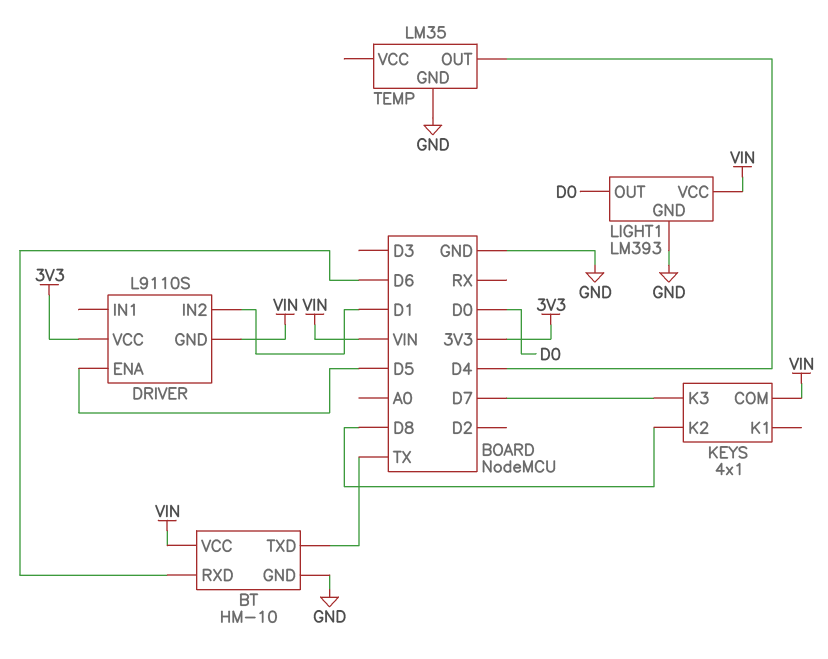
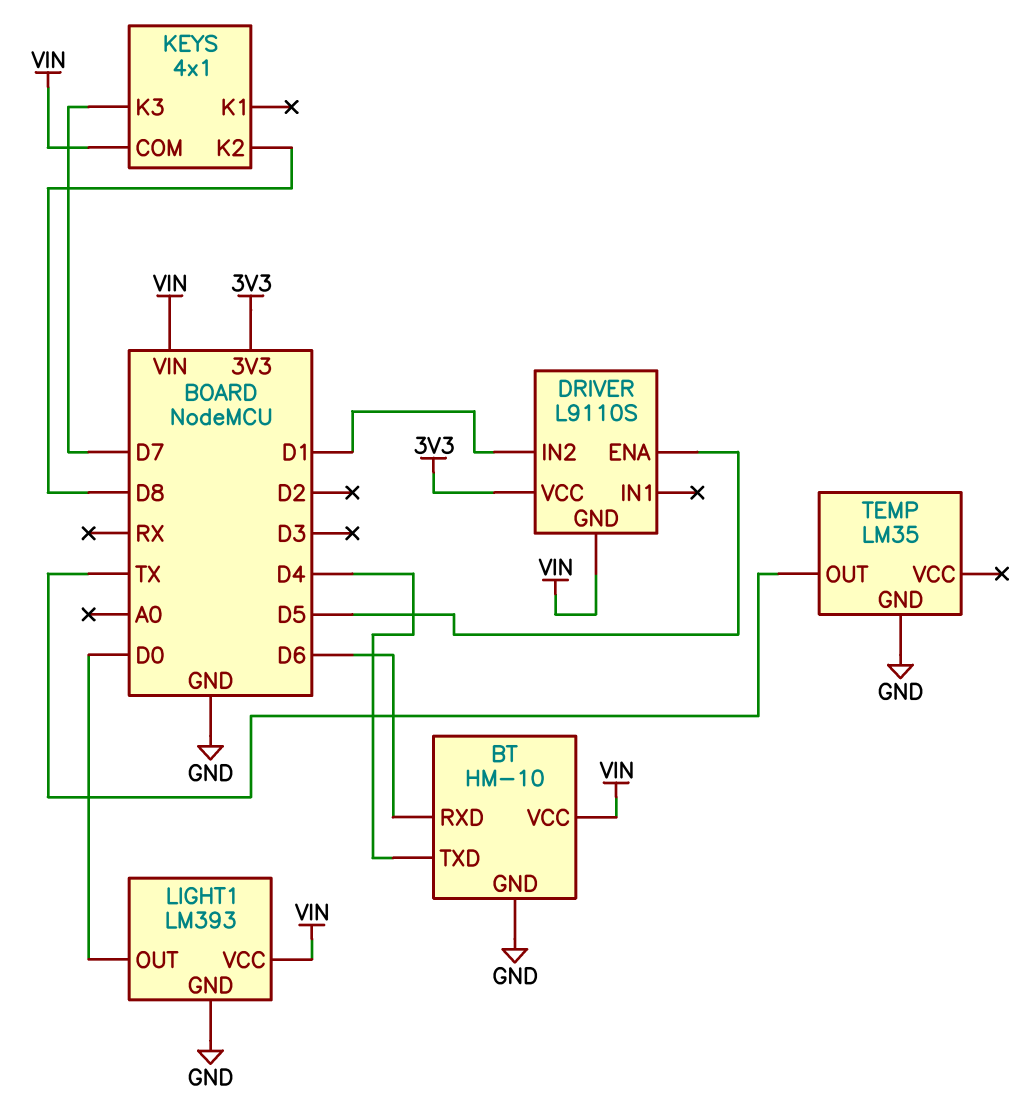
BT pin TXD: TX -> D4
TEMP pin OUT: D4 -> TX

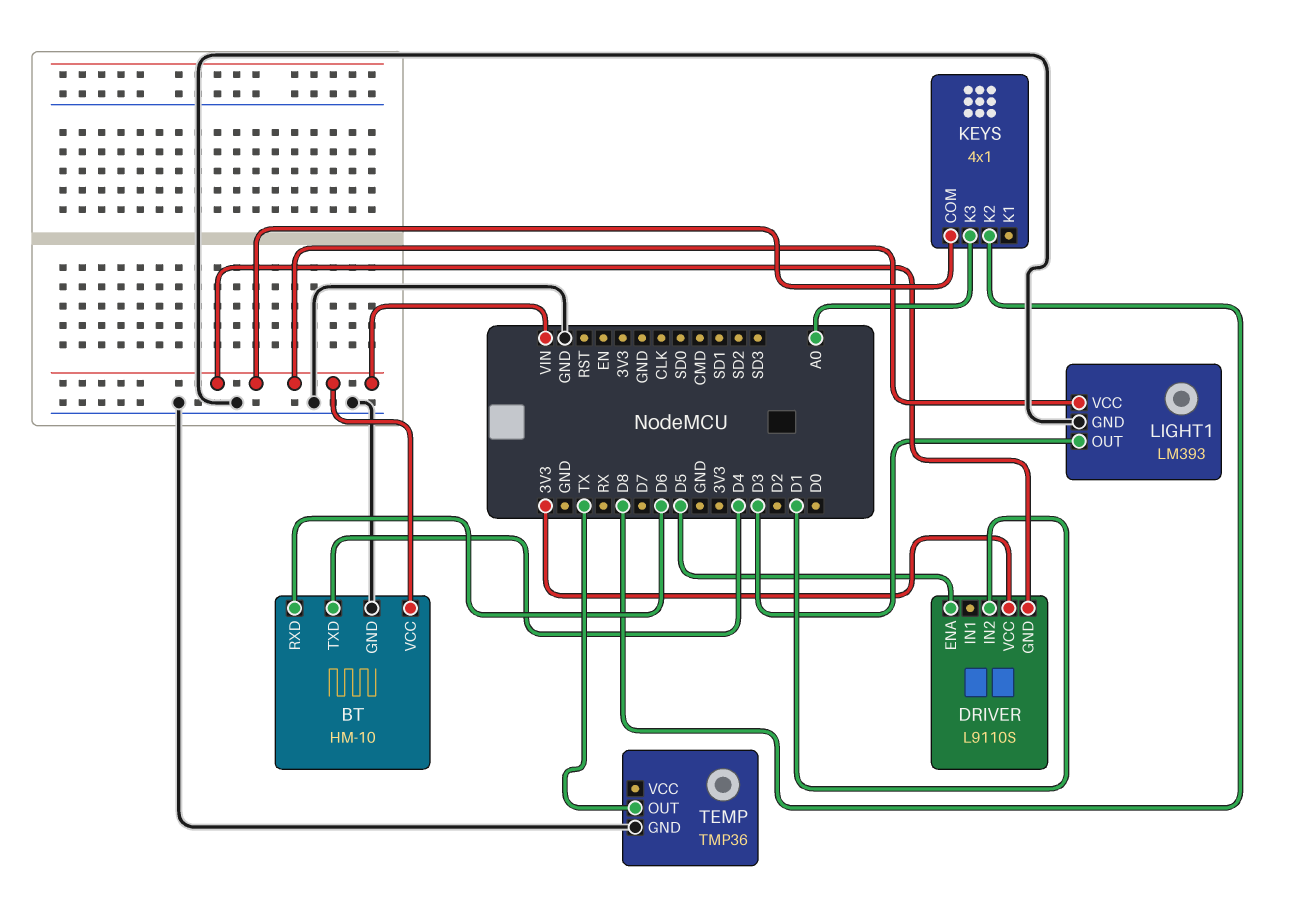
KEYS pin K3: D7 -> A0
LIGHT1 pin OUT: D0 -> D3
TEMP: LM35 -> TMP36

